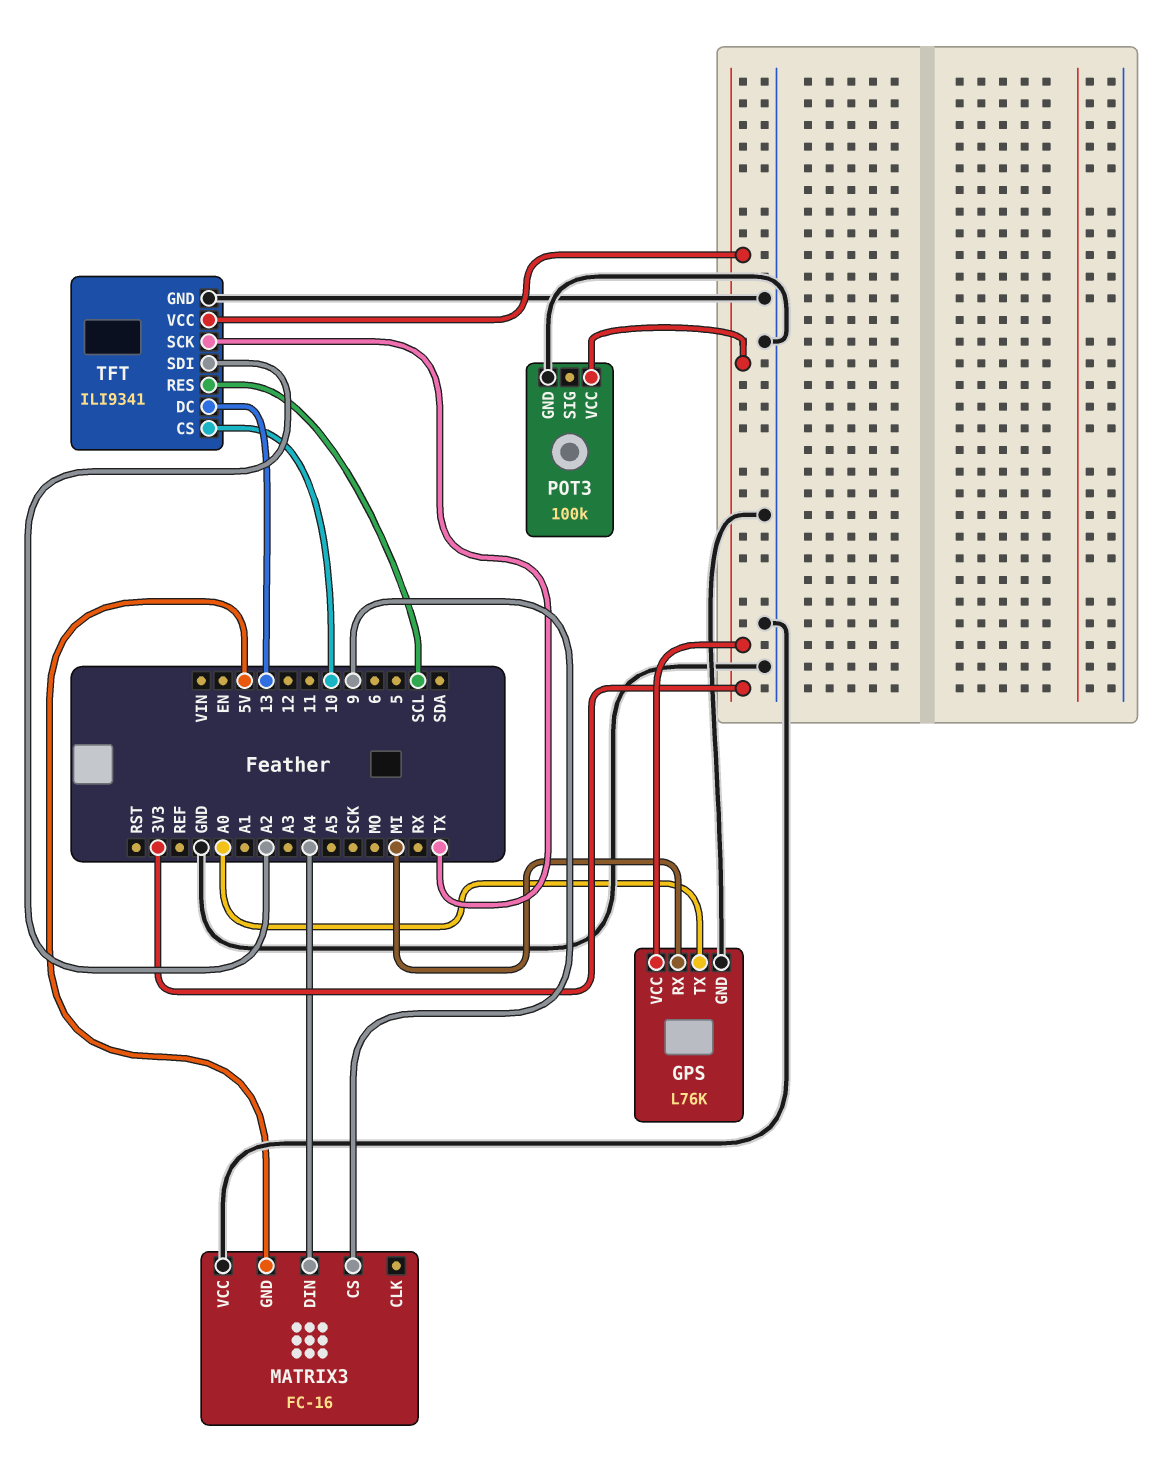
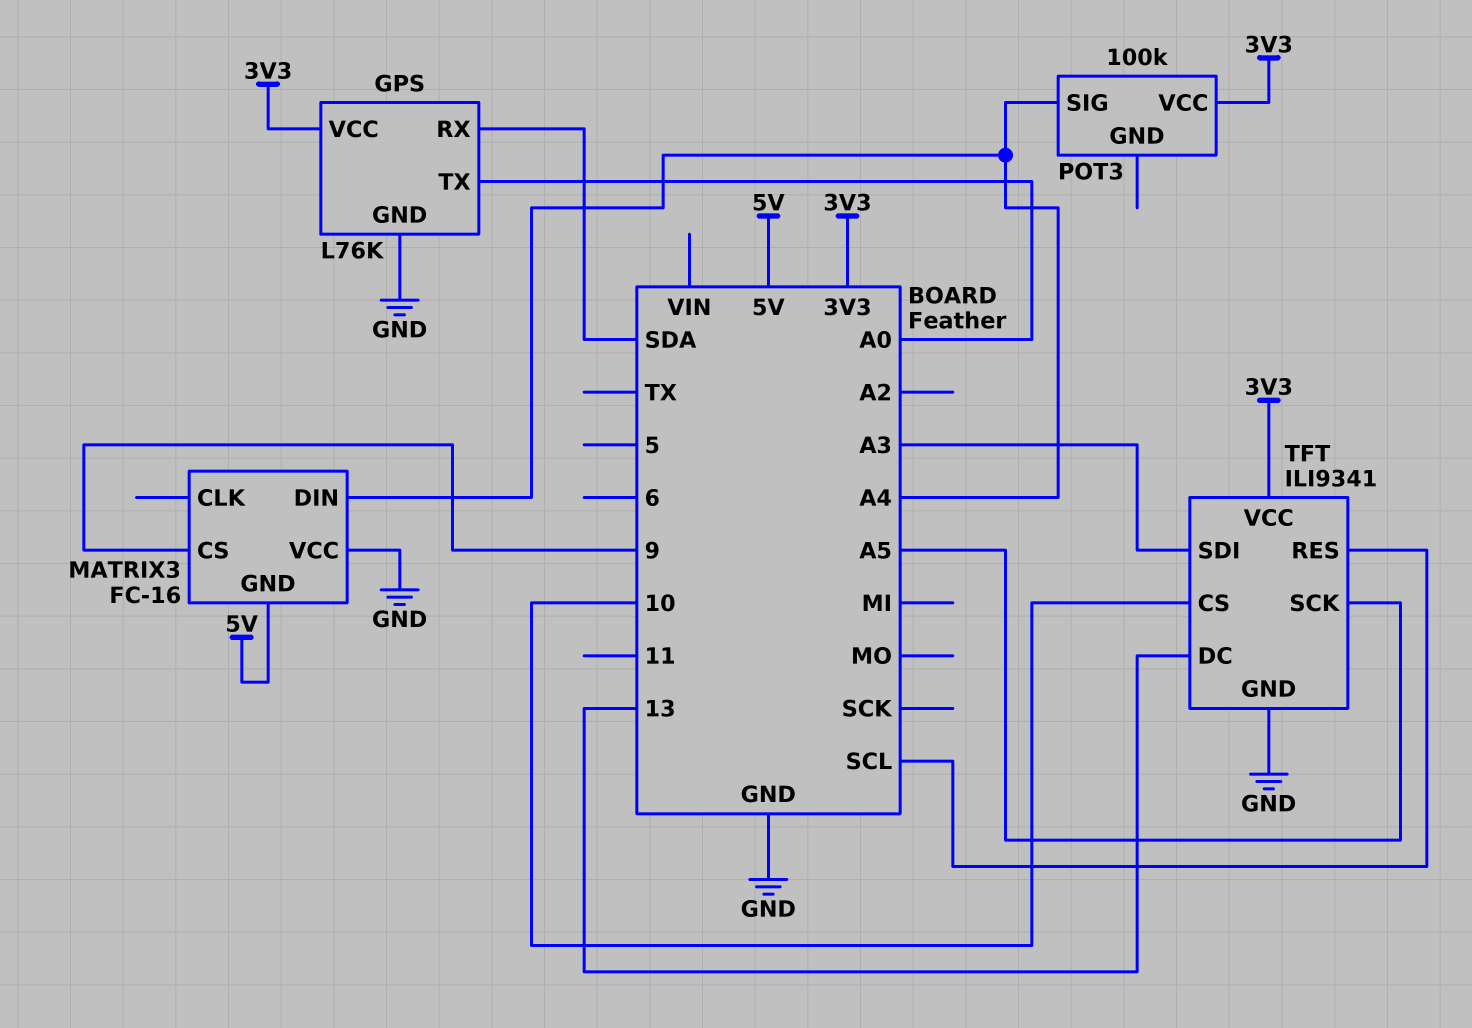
GPS pin RX: MI -> SDA
POT3 pin GND: GND -> none
POT3 pin SIG: none -> A4
TFT pin SCK: TX -> A5
TFT pin SDI: A2 -> A3

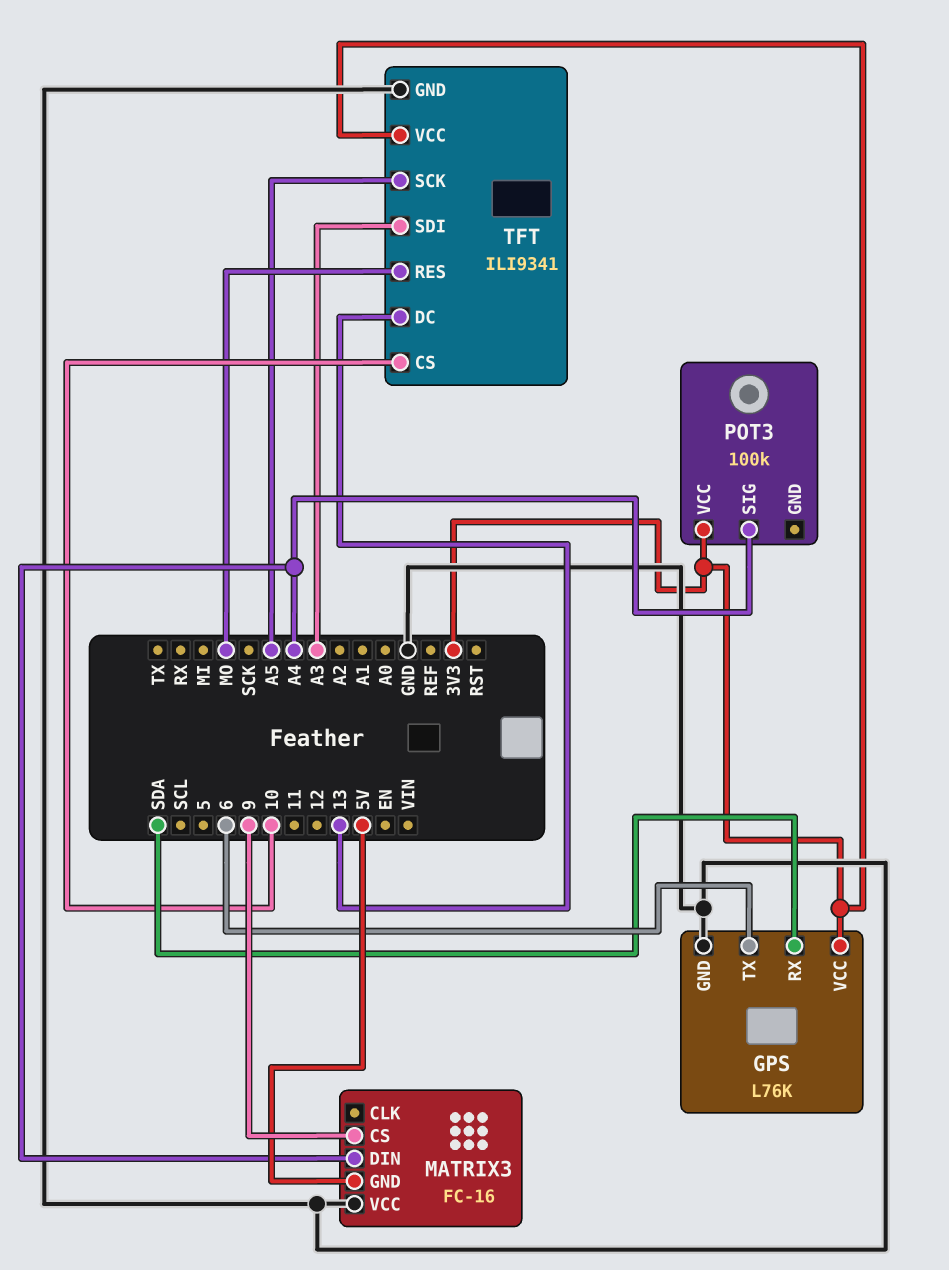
GPS pin TX: A0 -> 6
TFT pin RES: SCL -> MO

